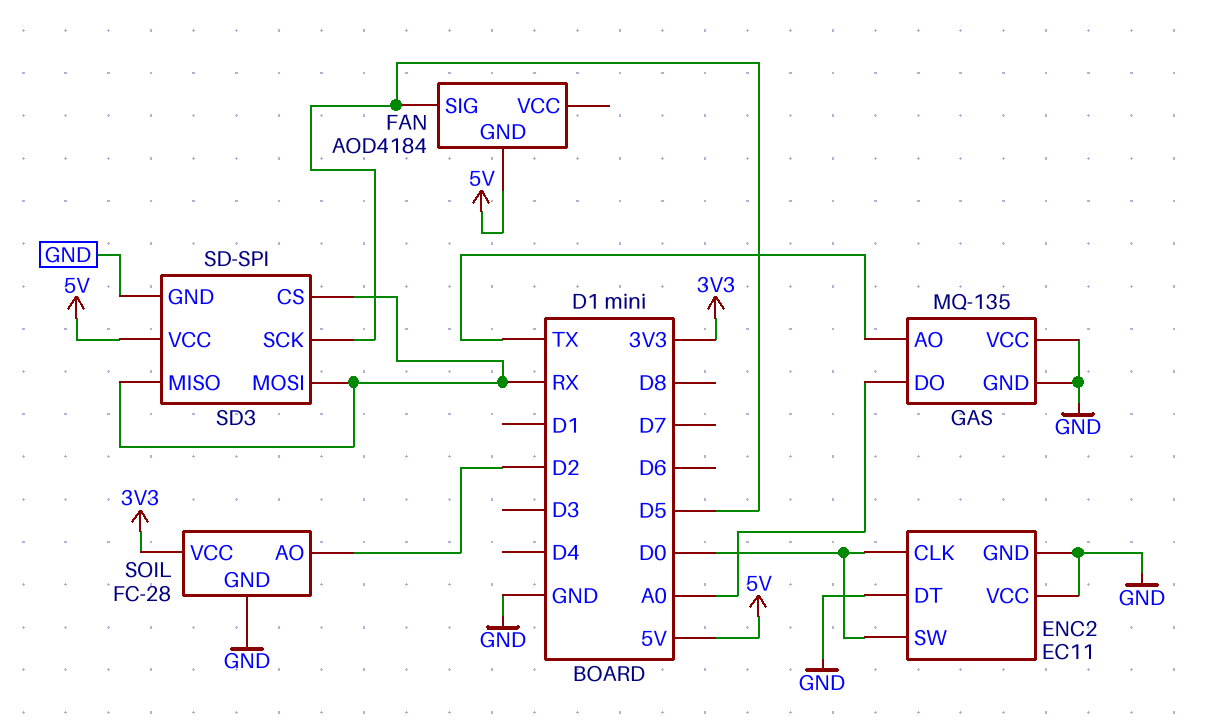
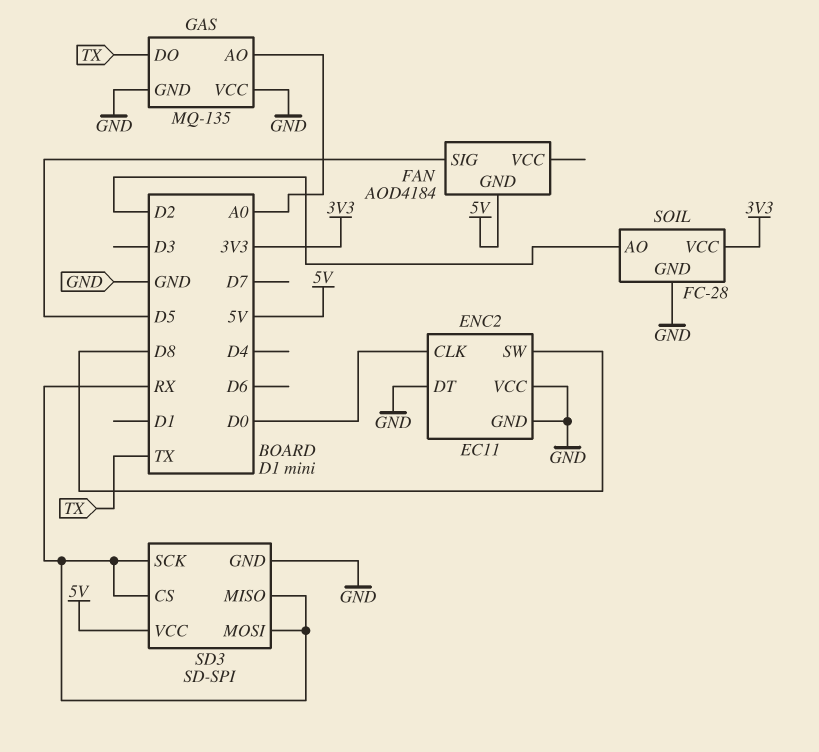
ENC2 pin SW: D0 -> D8
GAS pin AO: TX -> A0
GAS pin DO: A0 -> TX
SD3 pin SCK: D5 -> RX

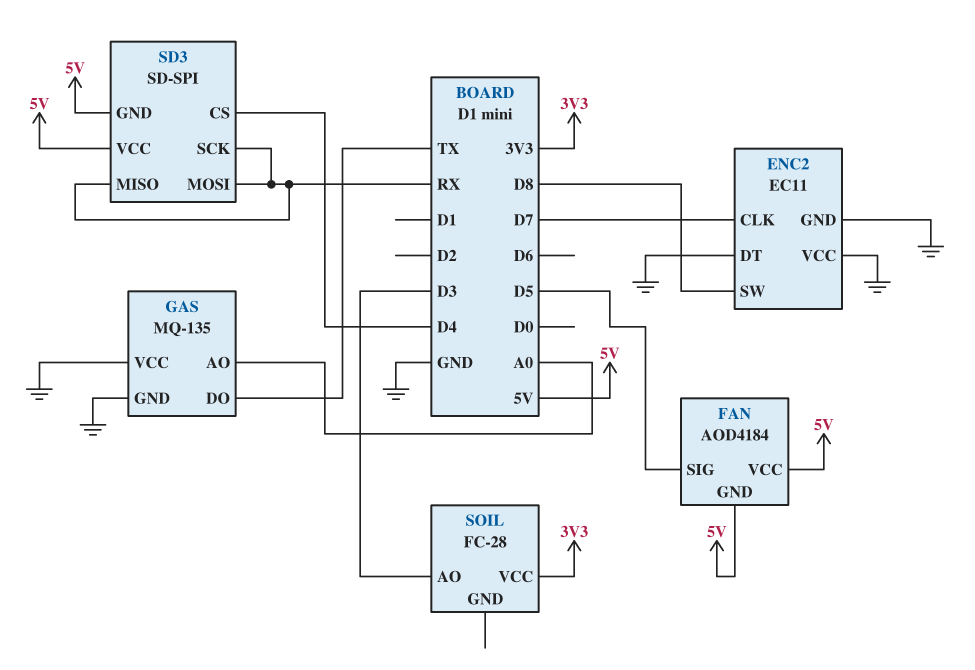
ENC2 pin CLK: D0 -> D7
FAN pin VCC: none -> 5V
SD3 pin CS: RX -> D4
SD3 pin GND: GND -> 5V
SOIL pin AO: D2 -> D3
SOIL pin GND: GND -> none

